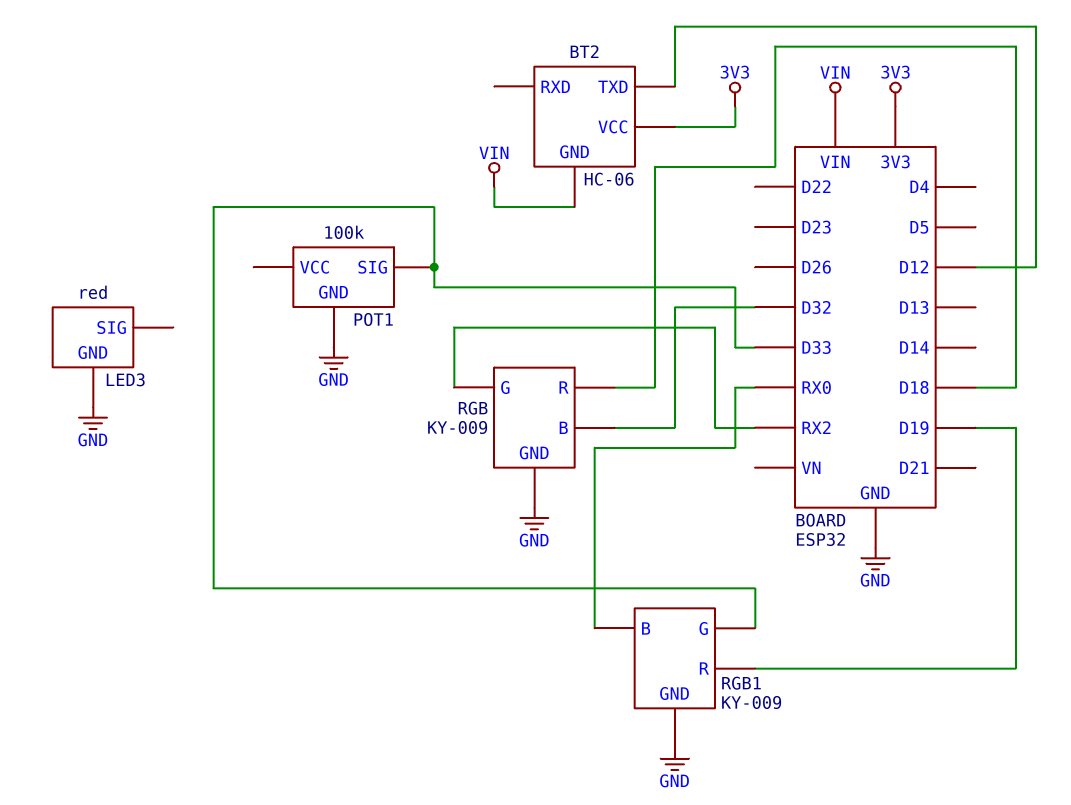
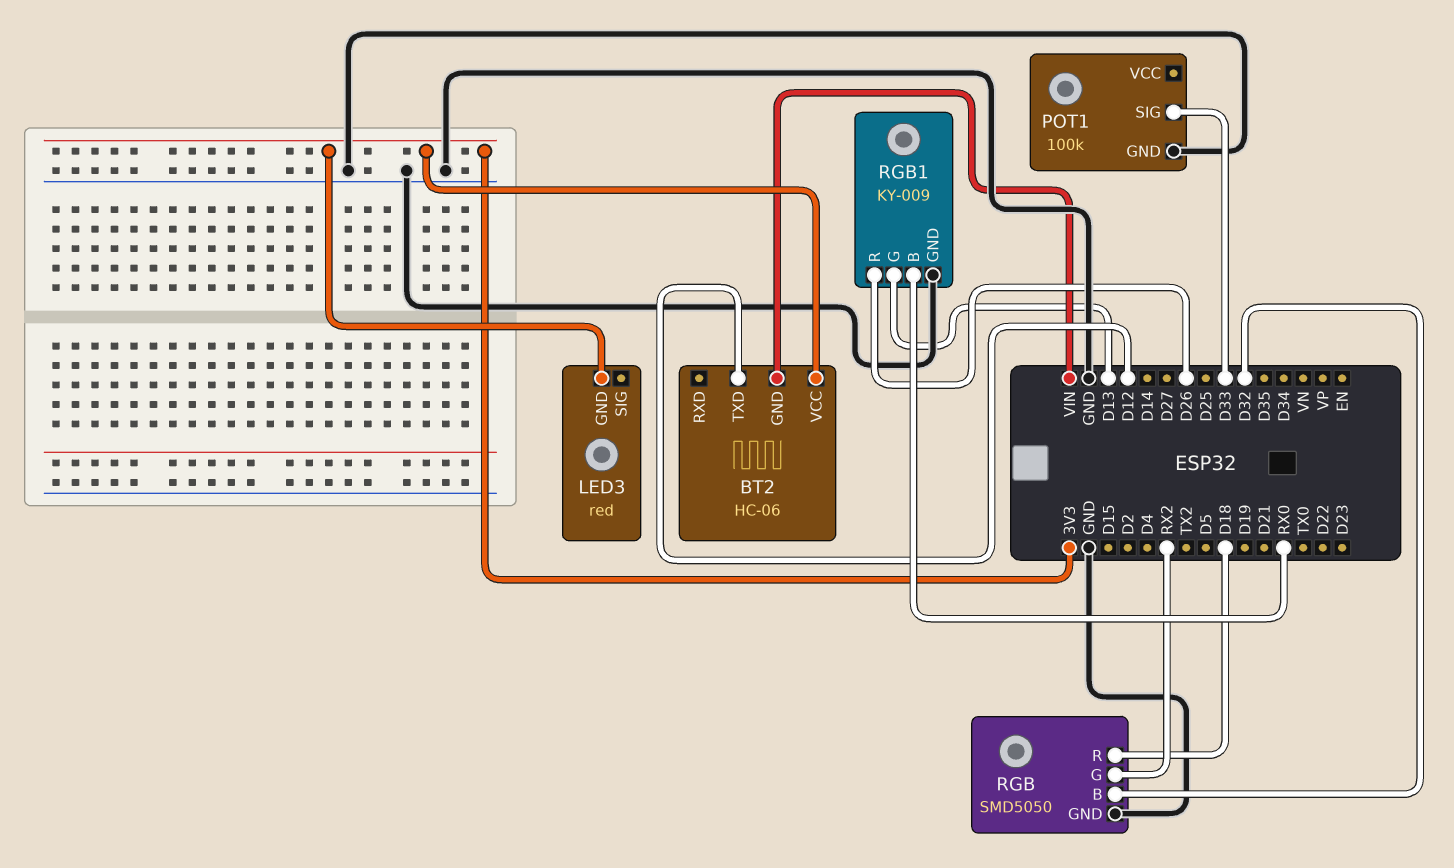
LED3 pin GND: GND -> 3V3
RGB: KY-009 -> SMD5050
RGB1 pin G: D33 -> D13
RGB1 pin R: D19 -> D26

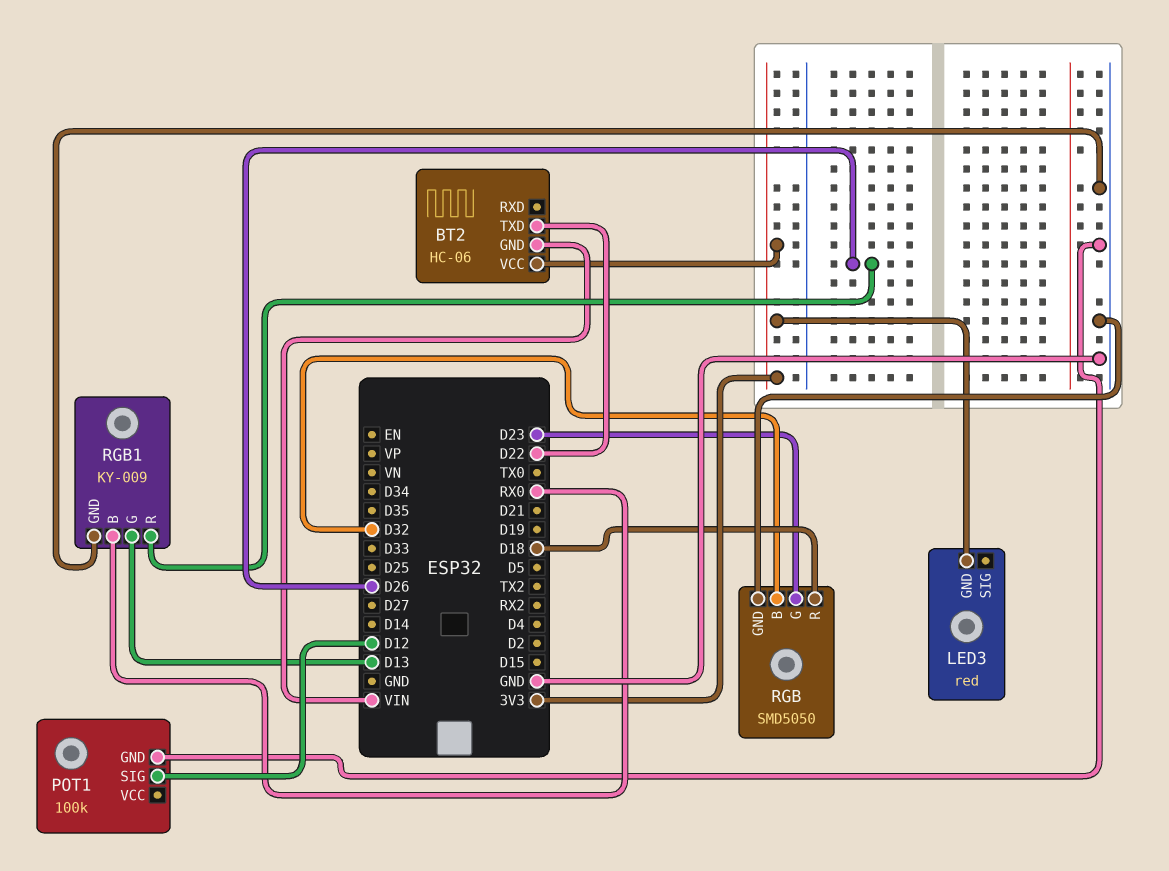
BT2 pin TXD: D12 -> D22
POT1 pin SIG: D33 -> D12
RGB pin G: RX2 -> D23

